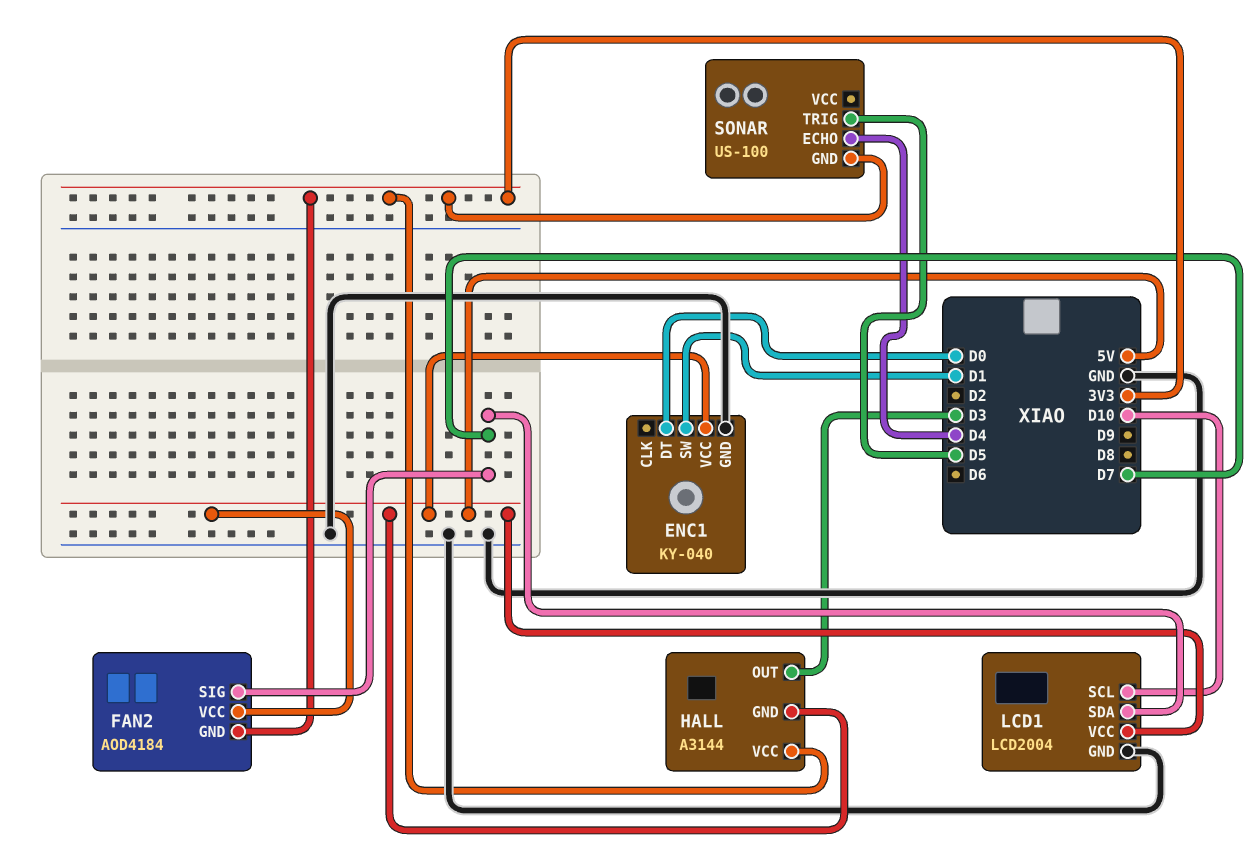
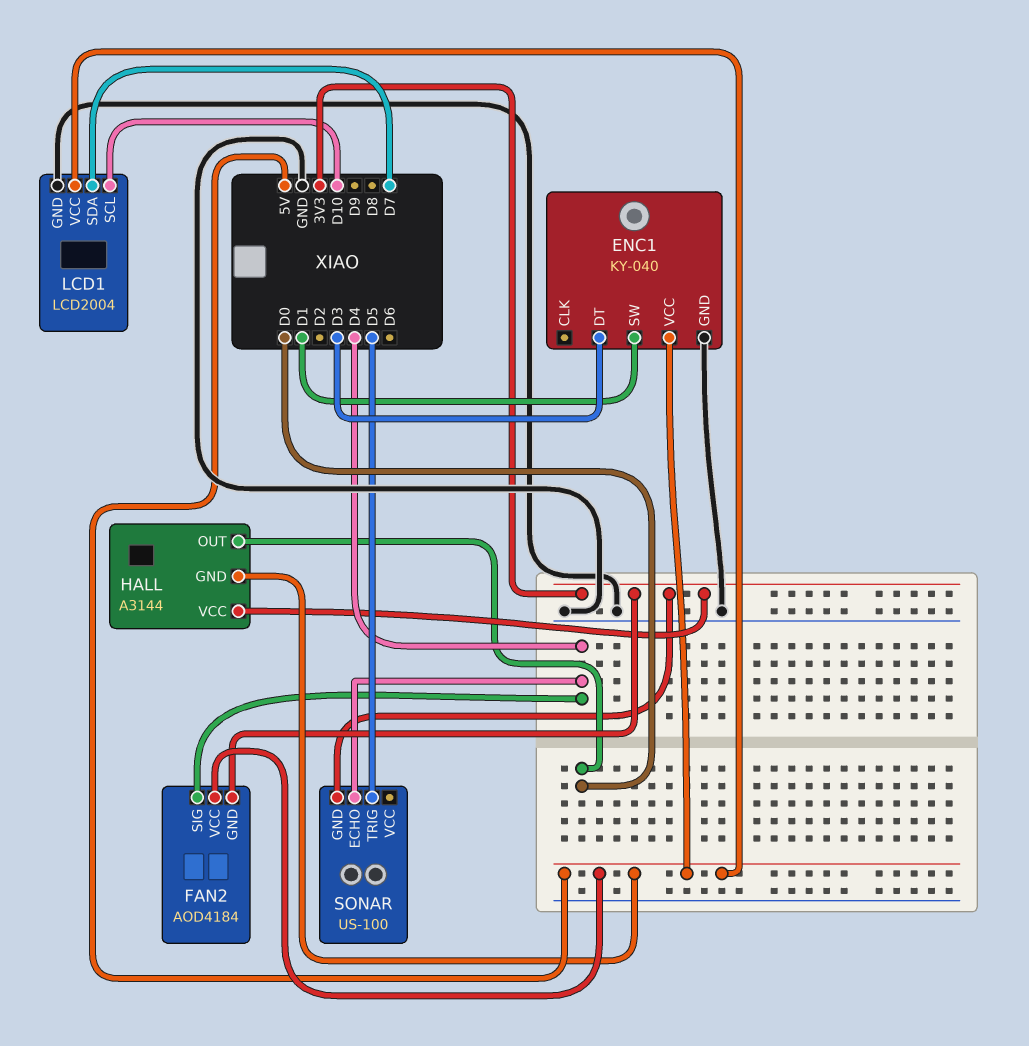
ENC1 pin DT: D0 -> D3
FAN2 pin SIG: D7 -> D4
HALL pin OUT: D3 -> D0

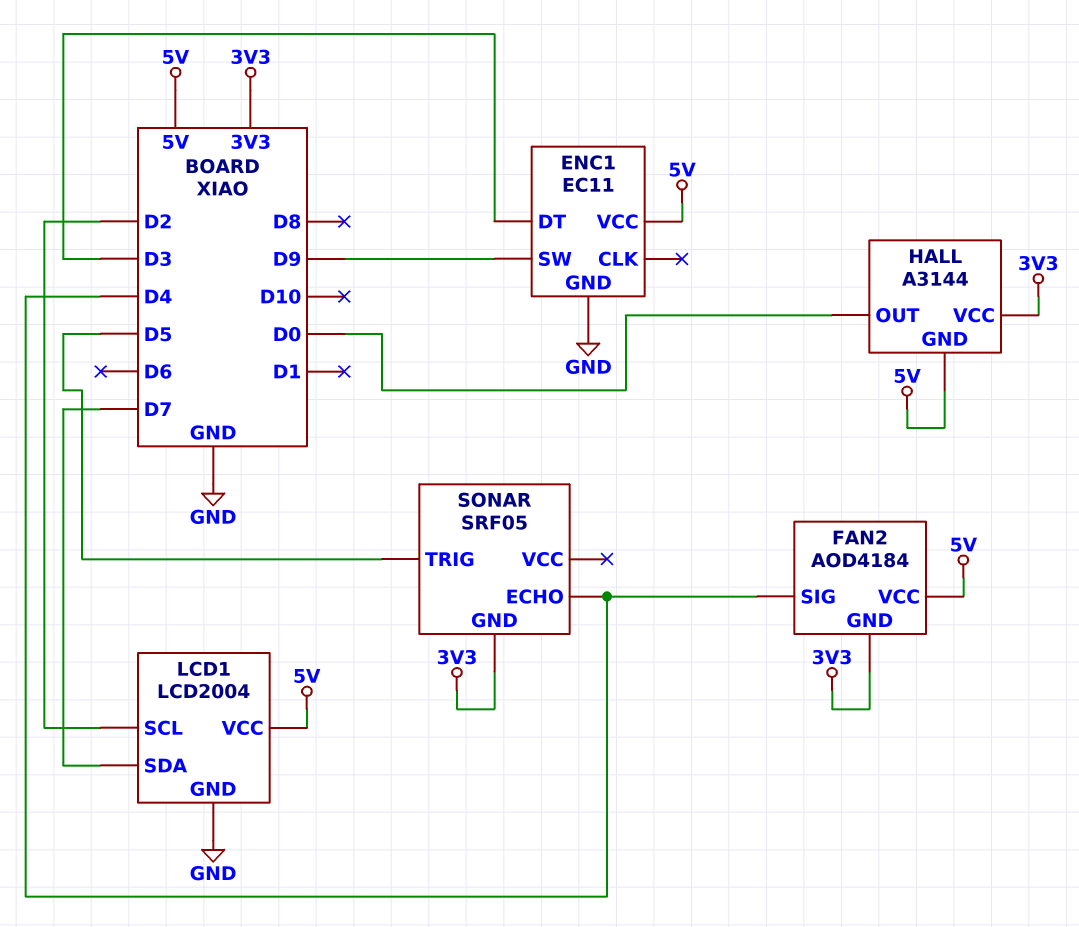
ENC1: KY-040 -> EC11
ENC1 pin SW: D1 -> D9
LCD1 pin SCL: D10 -> D2
SONAR: US-100 -> SRF05

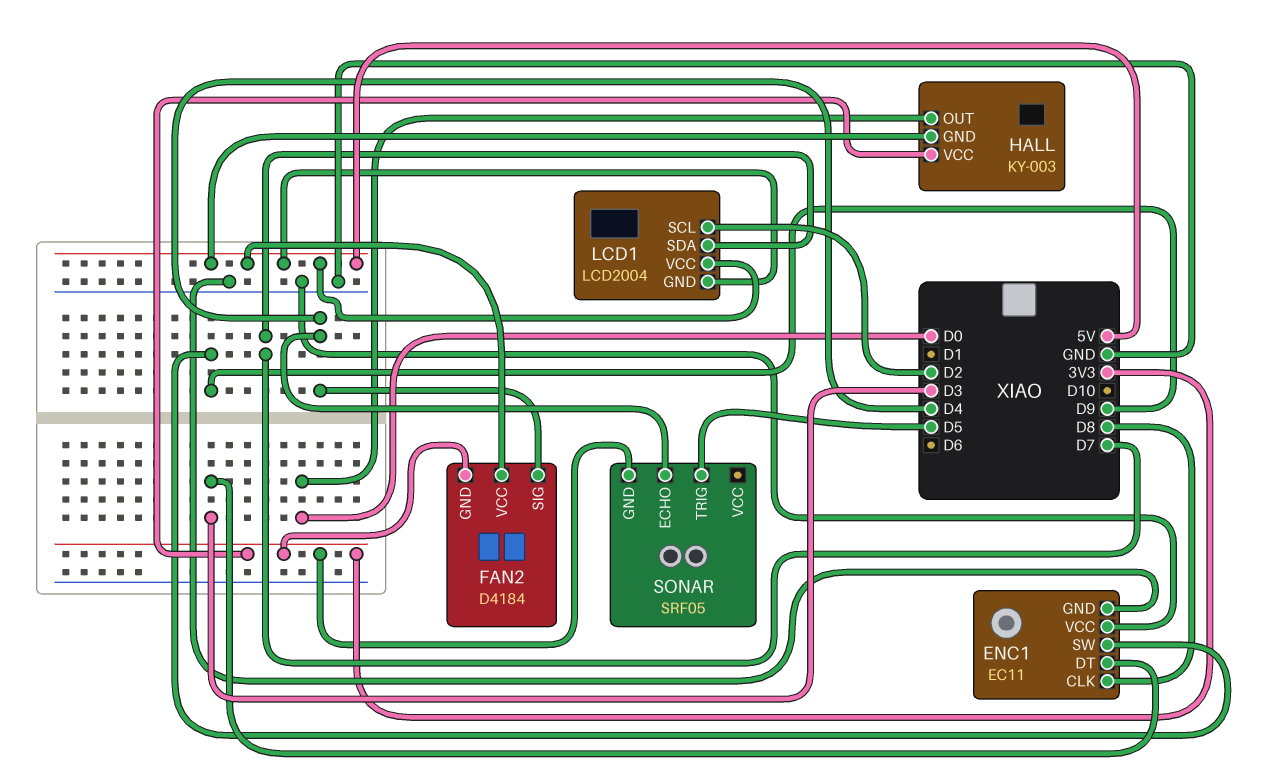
ENC1 pin CLK: none -> D8
ENC1 pin VCC: 5V -> GND
FAN2: AOD4184 -> D4184
HALL: A3144 -> KY-003
LCD1 pin GND: GND -> 5V

